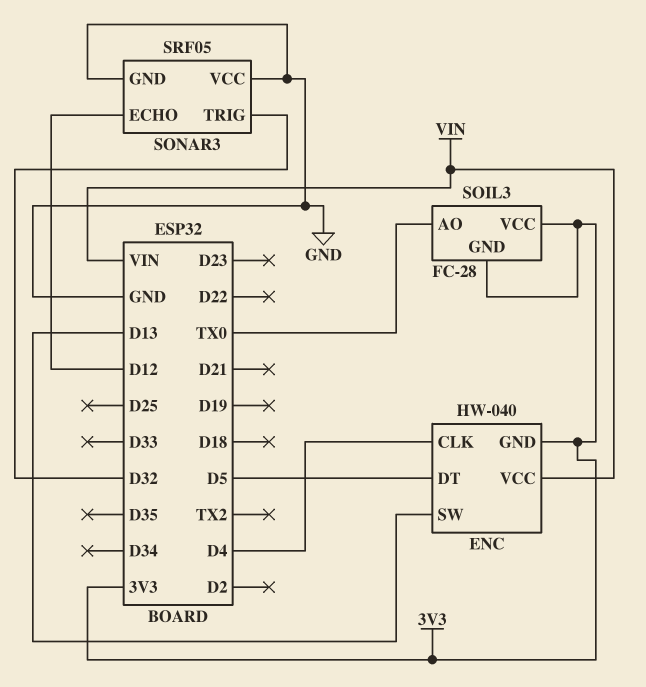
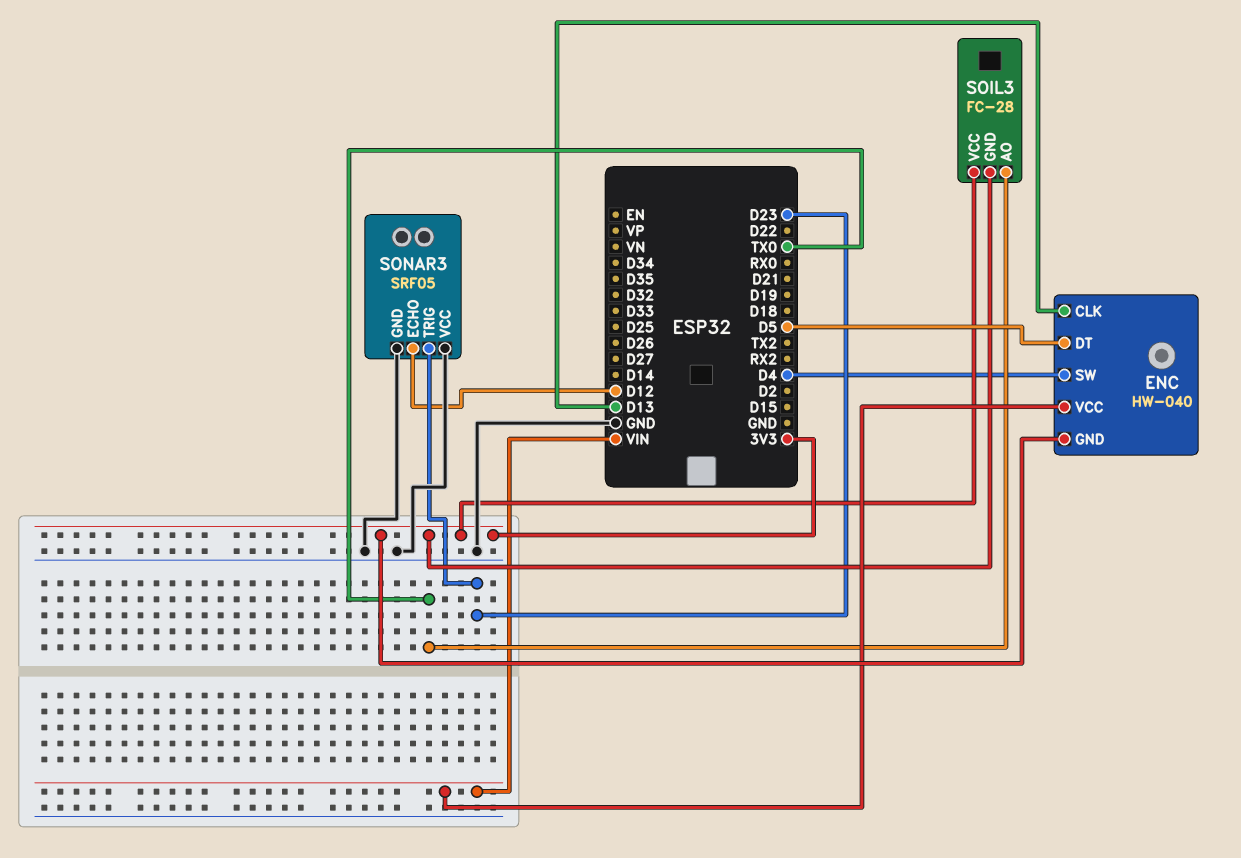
ENC pin CLK: D4 -> D13
ENC pin SW: D13 -> D4
SONAR3 pin TRIG: D32 -> D23

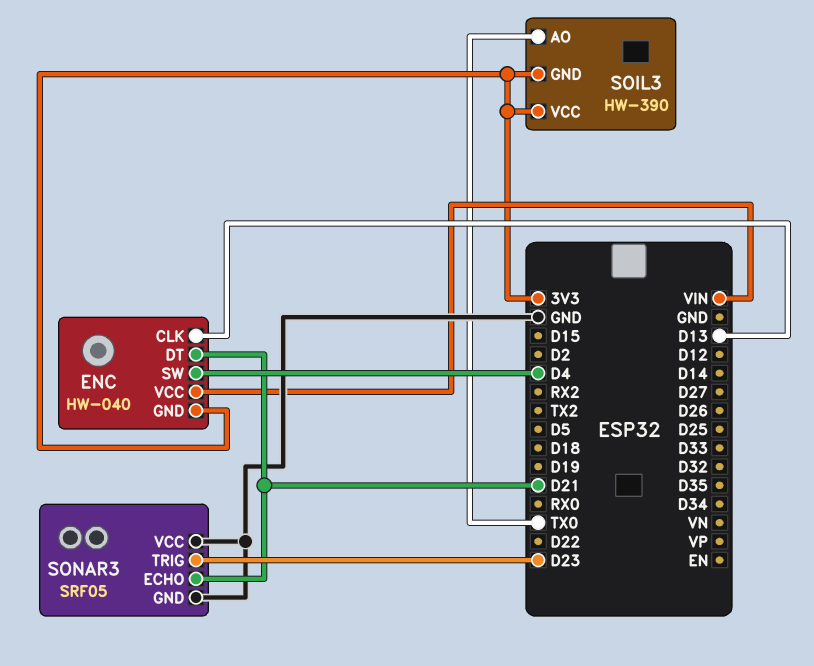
ENC pin DT: D5 -> D21
SOIL3: FC-28 -> HW-390
SONAR3 pin ECHO: D12 -> D21

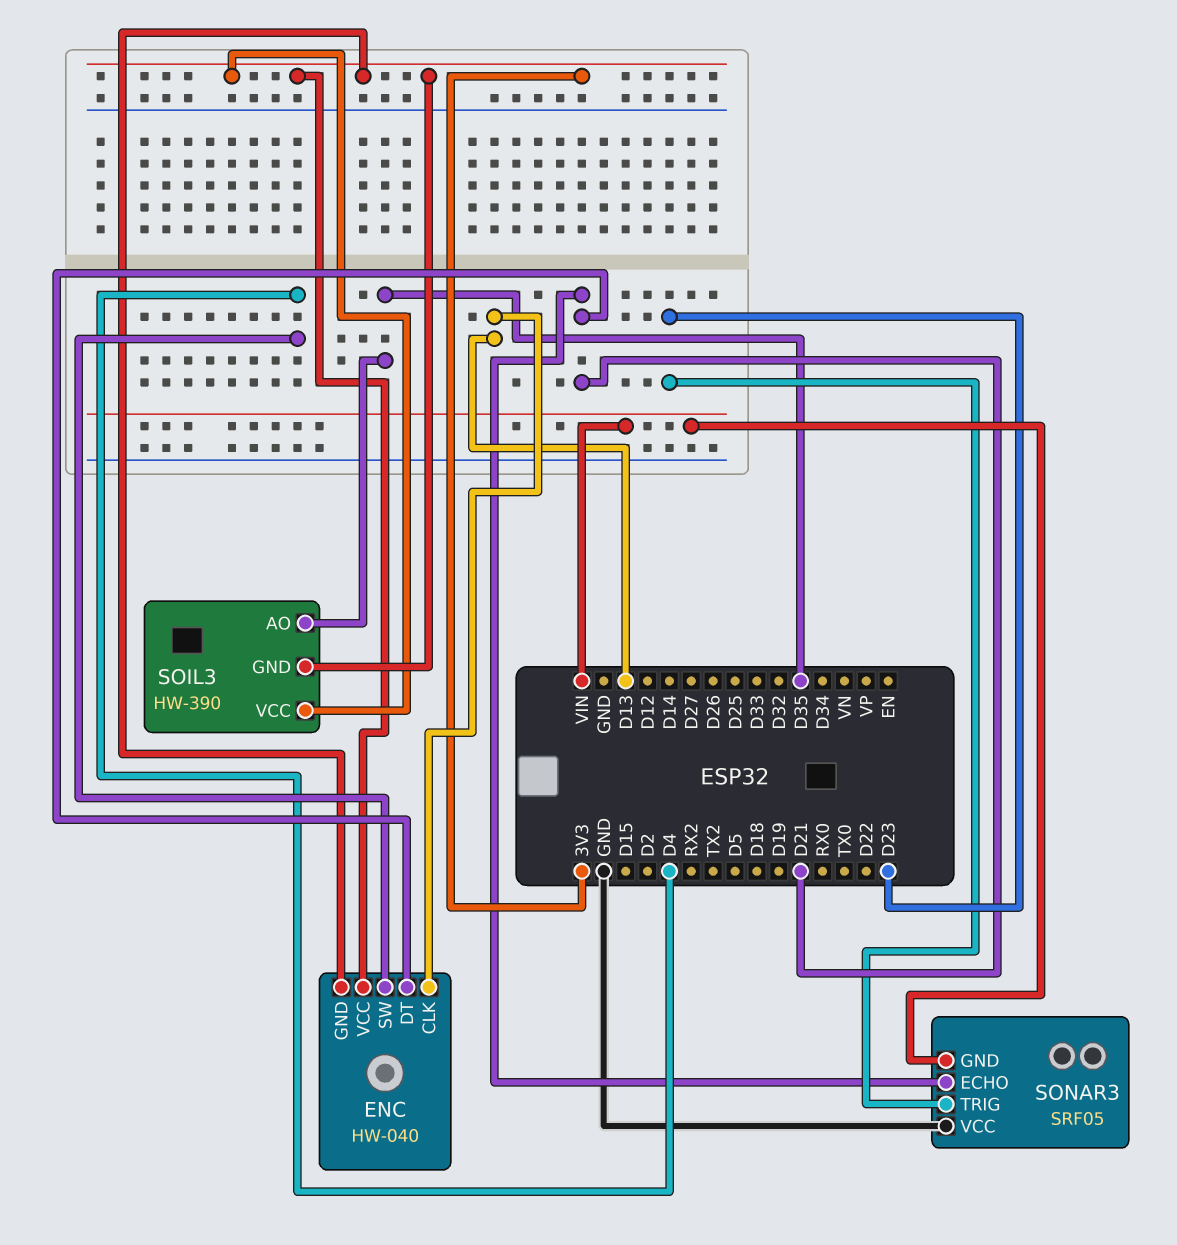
ENC pin VCC: VIN -> 3V3
SOIL3 pin AO: TX0 -> D35
SONAR3 pin GND: GND -> VIN

